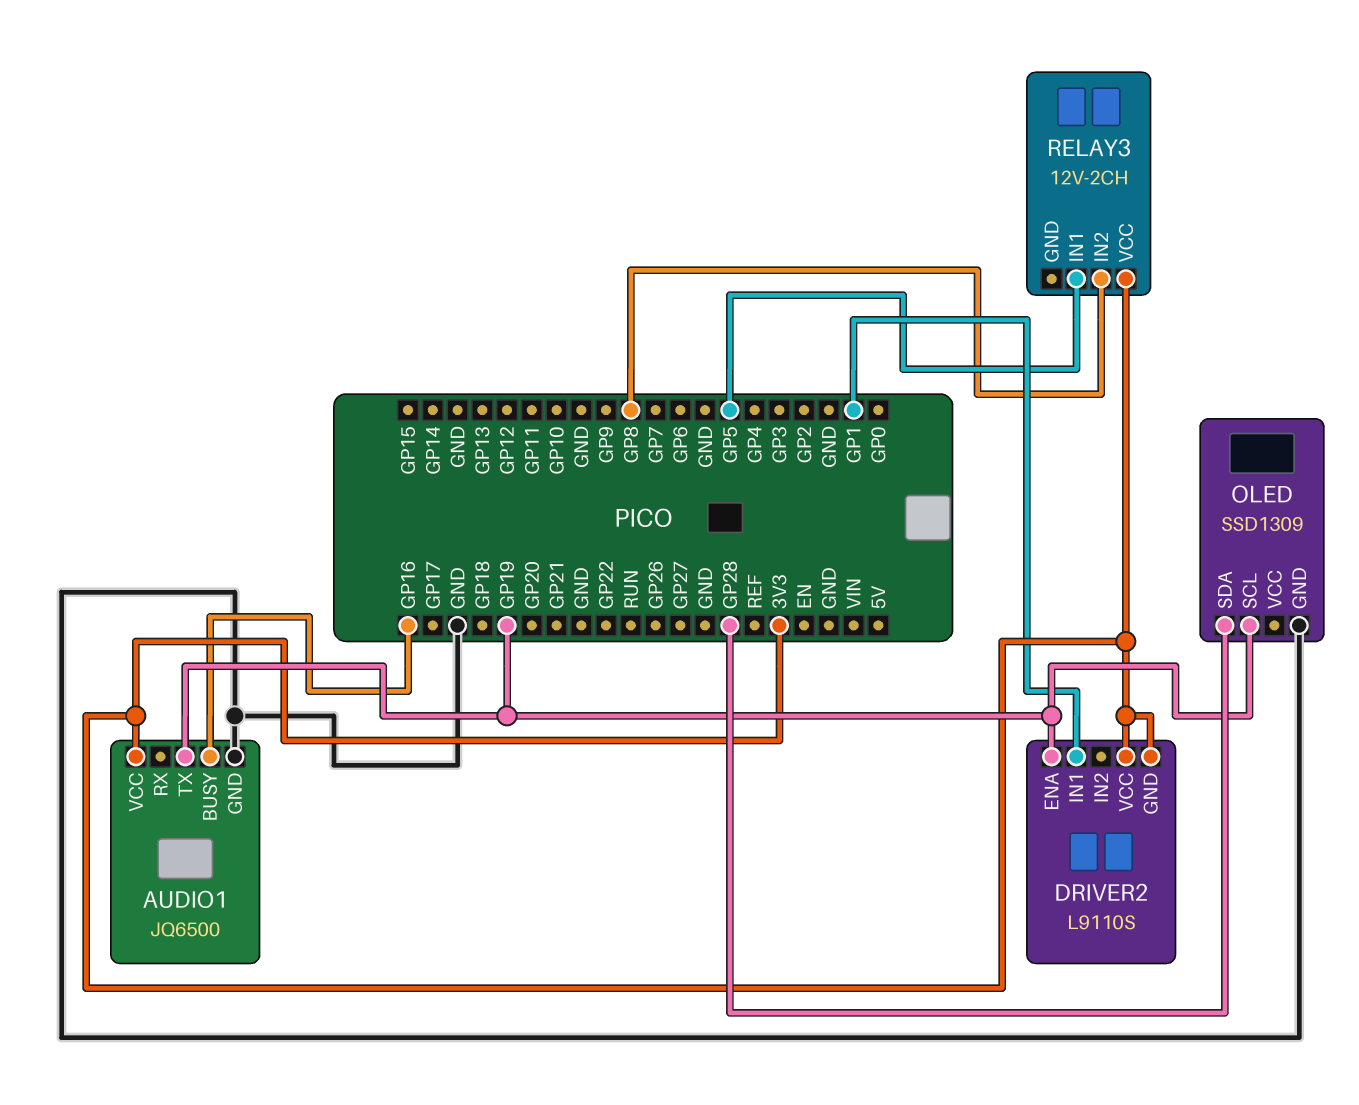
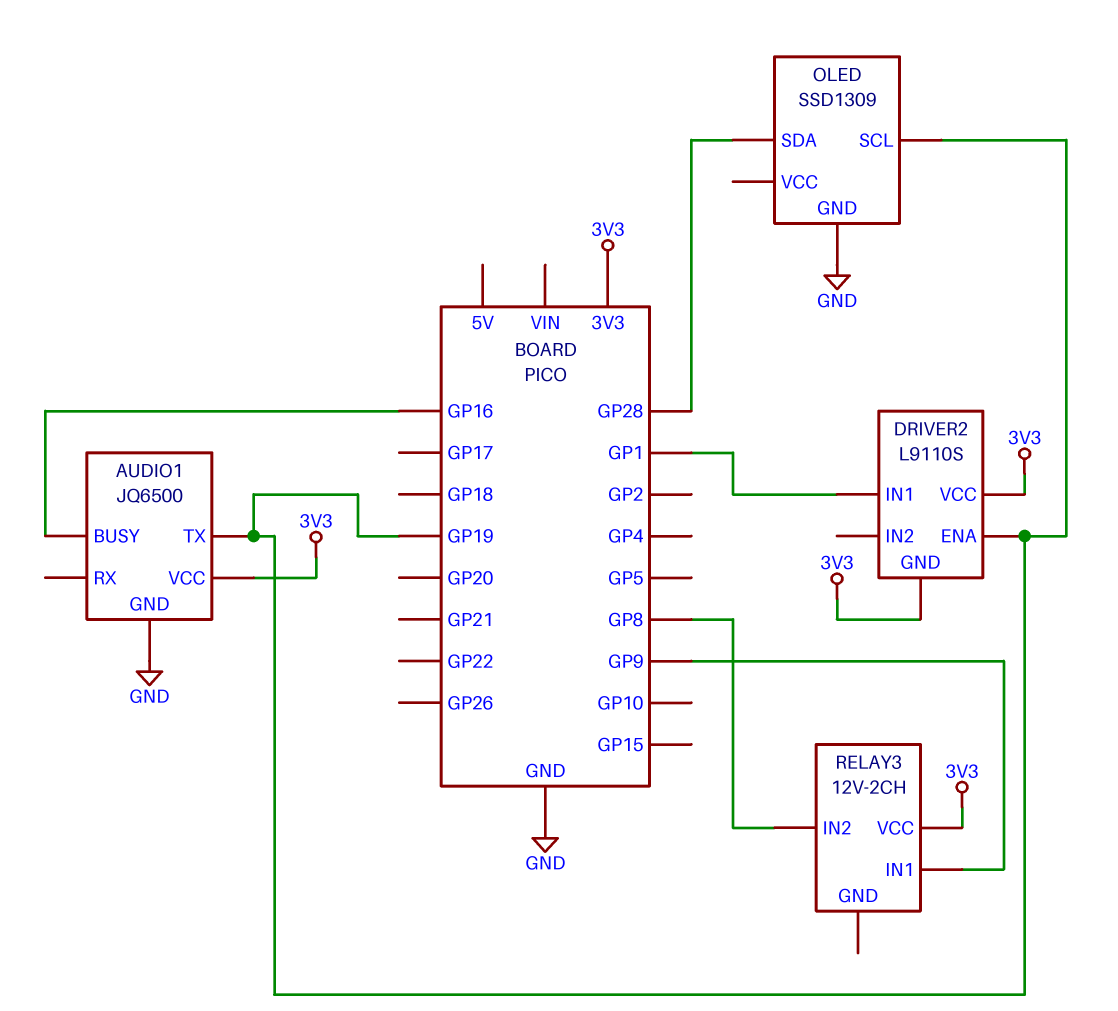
RELAY3 pin IN1: GP5 -> GP9

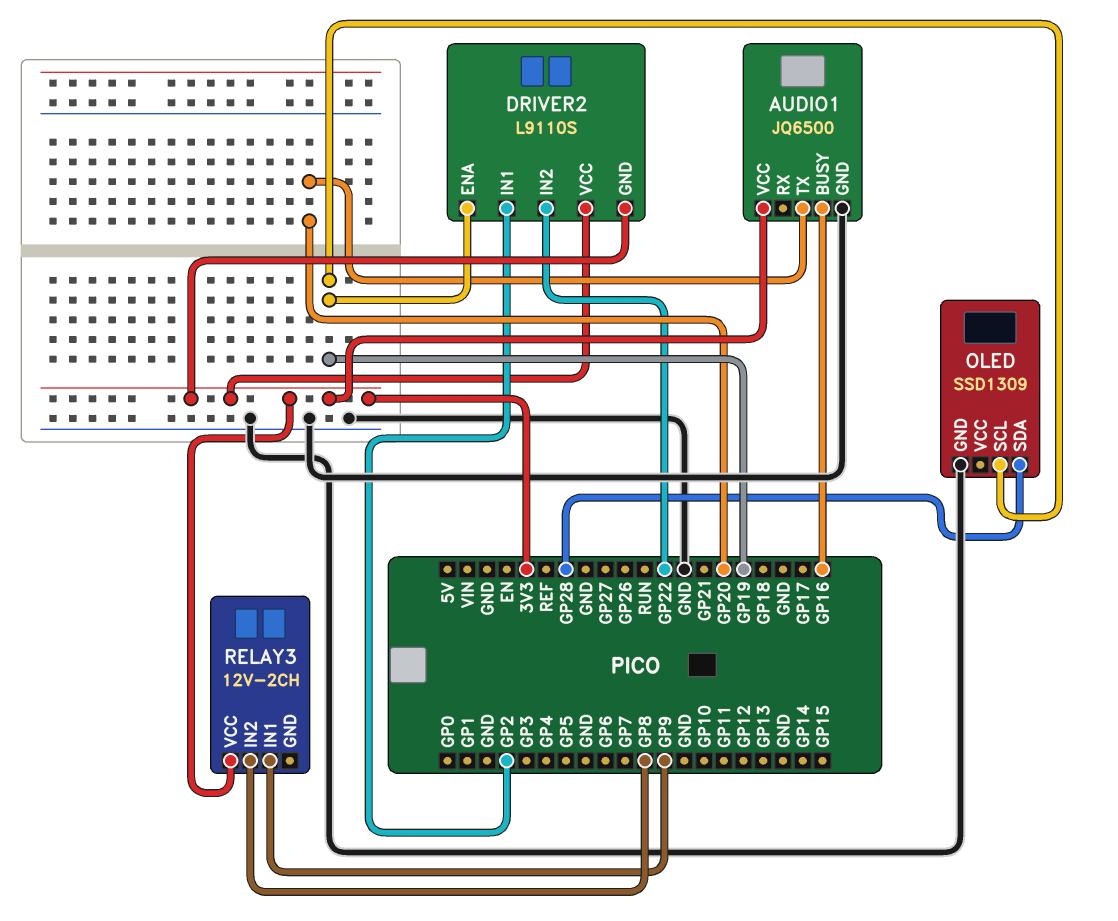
AUDIO1 pin TX: GP19 -> GP20
DRIVER2 pin IN1: GP1 -> GP2
DRIVER2 pin IN2: none -> GP22

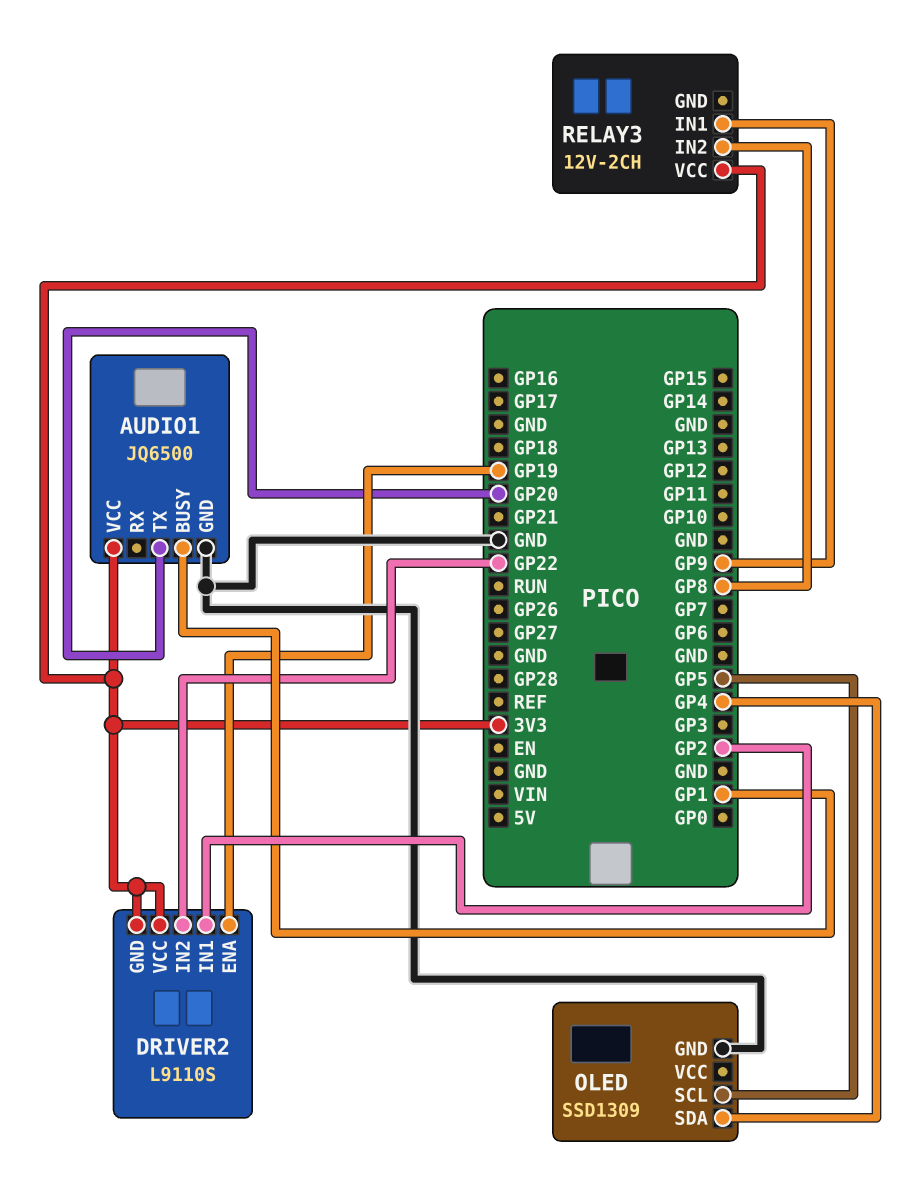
AUDIO1 pin BUSY: GP16 -> GP1
OLED pin SCL: GP19 -> GP5
OLED pin SDA: GP28 -> GP4

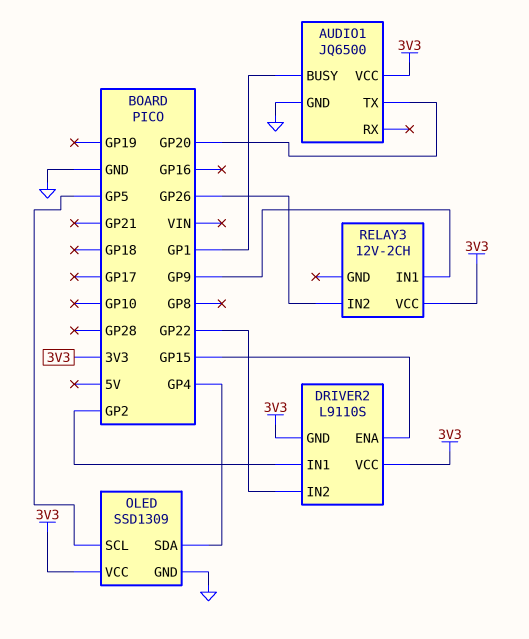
DRIVER2 pin ENA: GP19 -> GP15
OLED pin VCC: none -> 3V3
RELAY3 pin IN2: GP8 -> GP26

